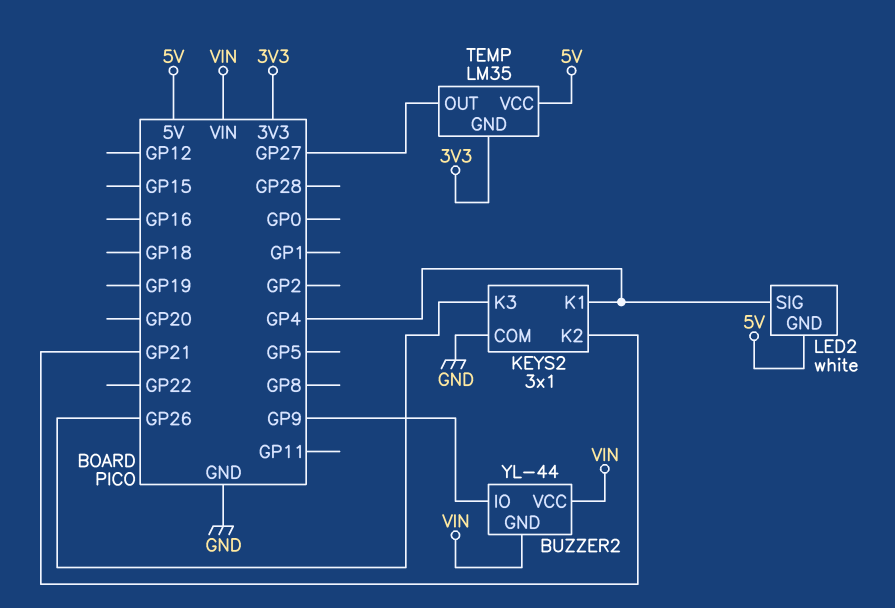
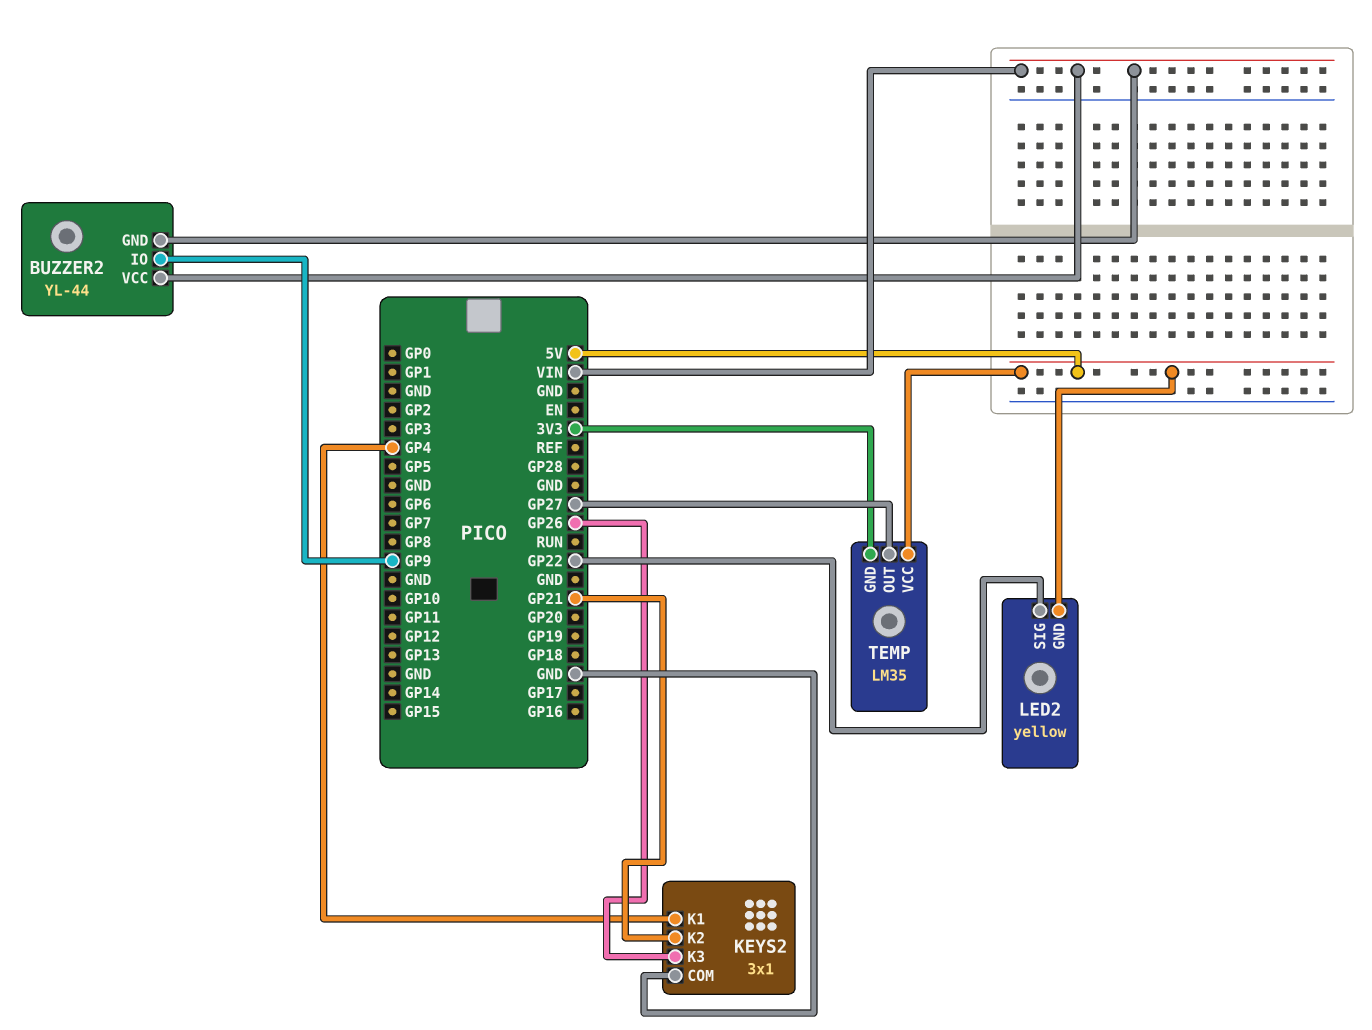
LED2: white -> yellow
LED2 pin SIG: GP4 -> GP22

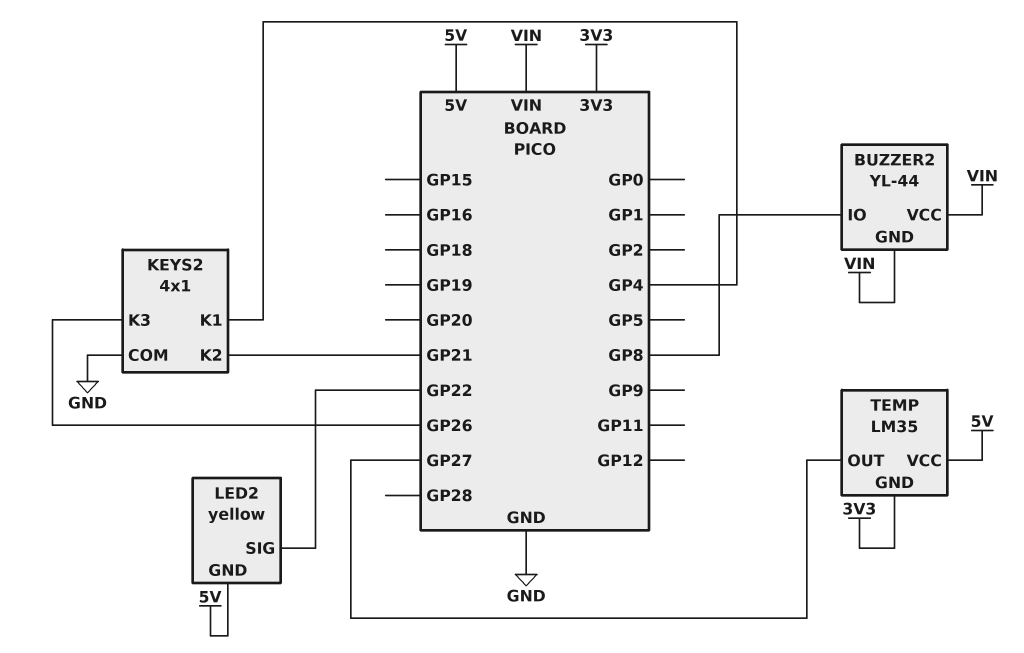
BUZZER2 pin IO: GP9 -> GP8
KEYS2: 3x1 -> 4x1

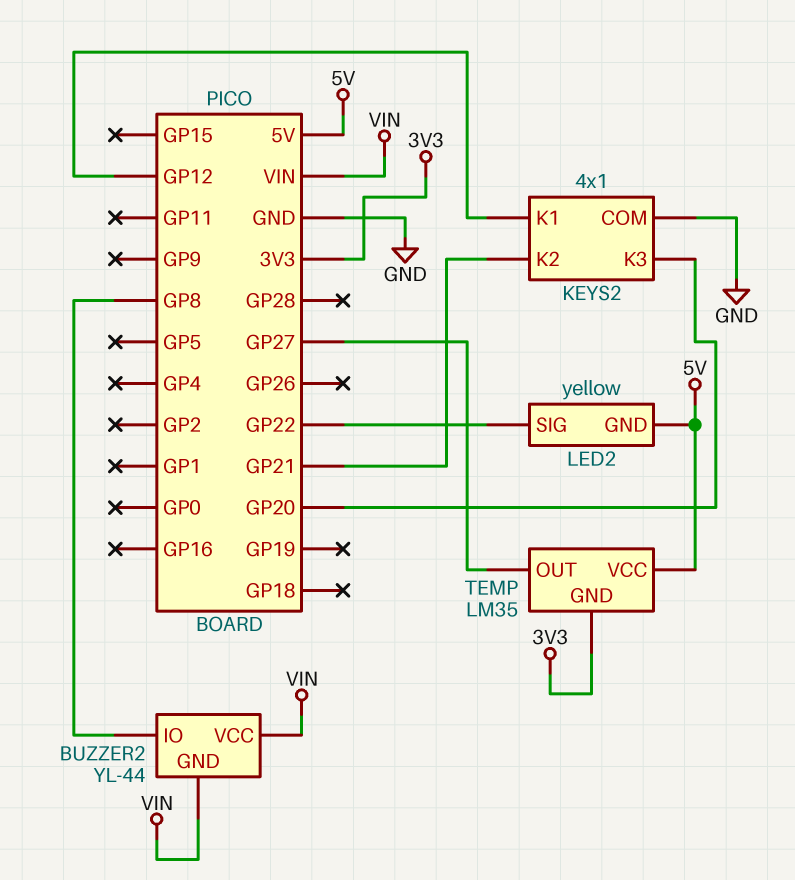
KEYS2 pin K1: GP4 -> GP12
KEYS2 pin K3: GP26 -> GP20

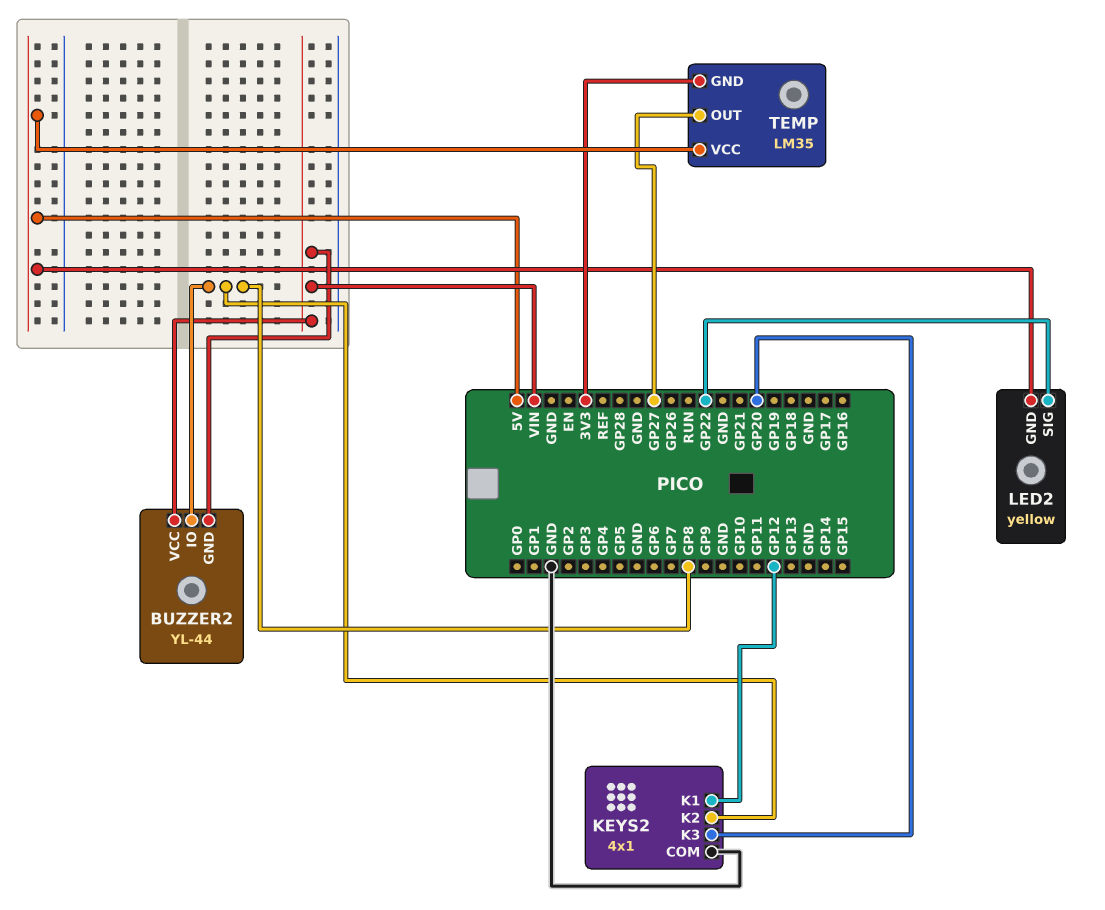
KEYS2 pin K2: GP21 -> GP8

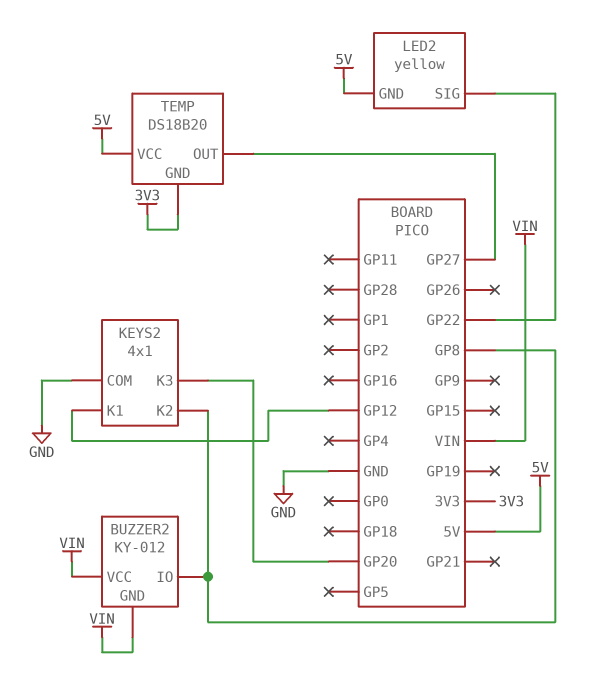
BUZZER2: YL-44 -> KY-012
TEMP: LM35 -> DS18B20

